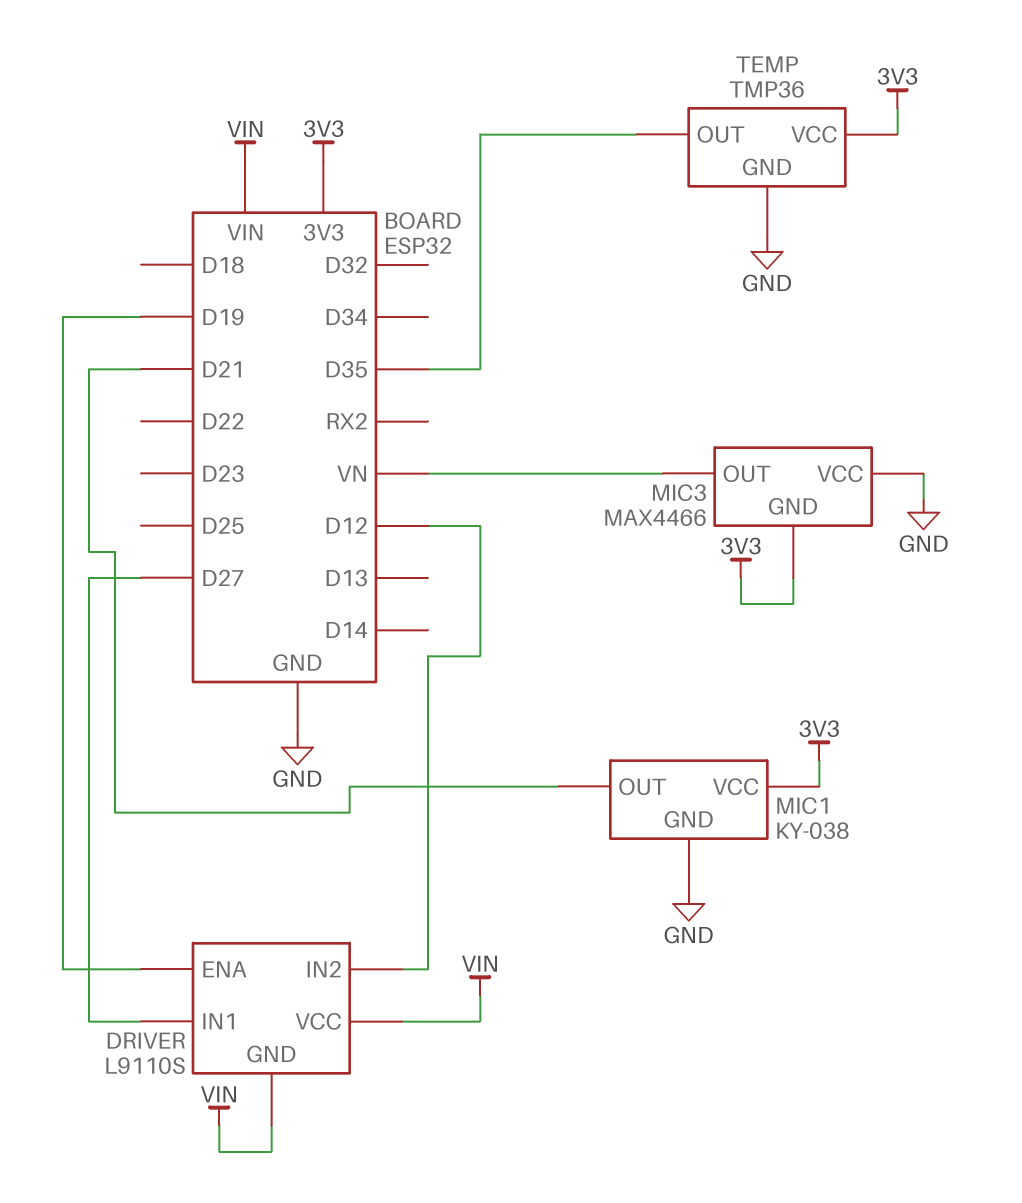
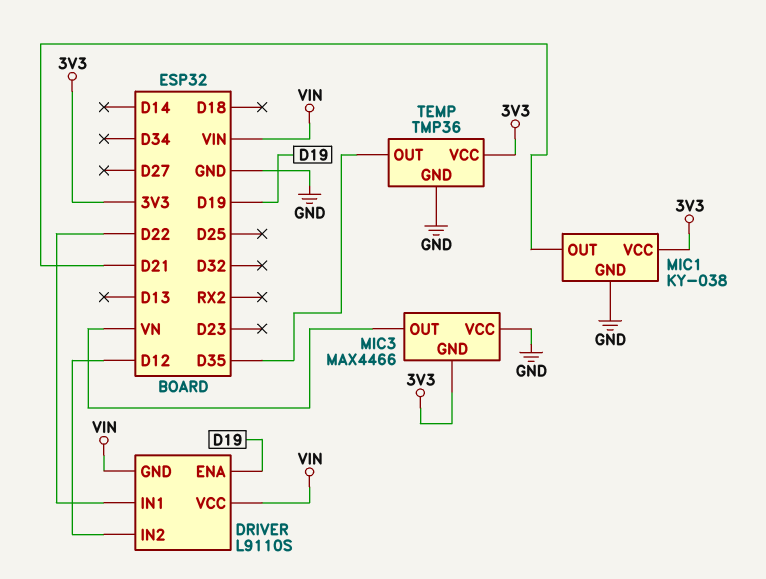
DRIVER pin IN1: D27 -> D22

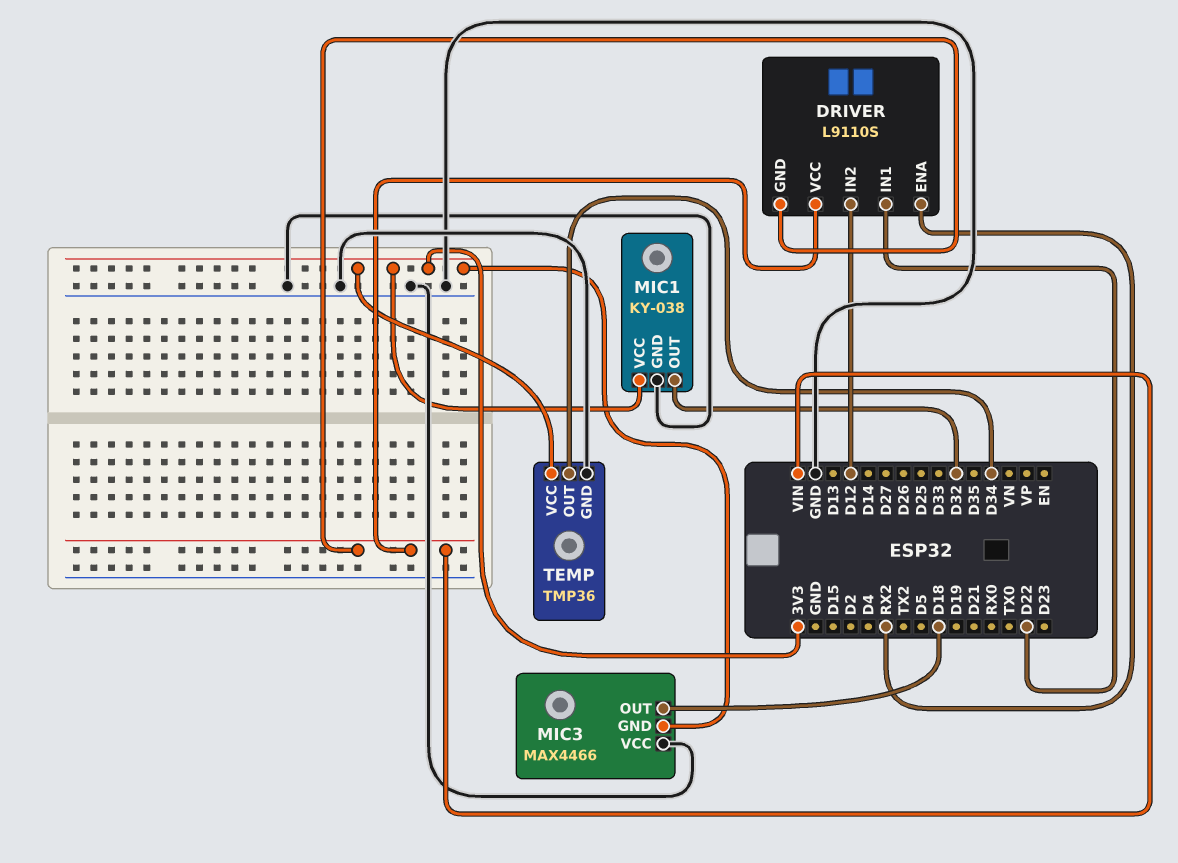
DRIVER pin ENA: D19 -> RX2
MIC1 pin OUT: D21 -> D32
MIC3 pin OUT: VN -> D18
TEMP pin OUT: D35 -> D34

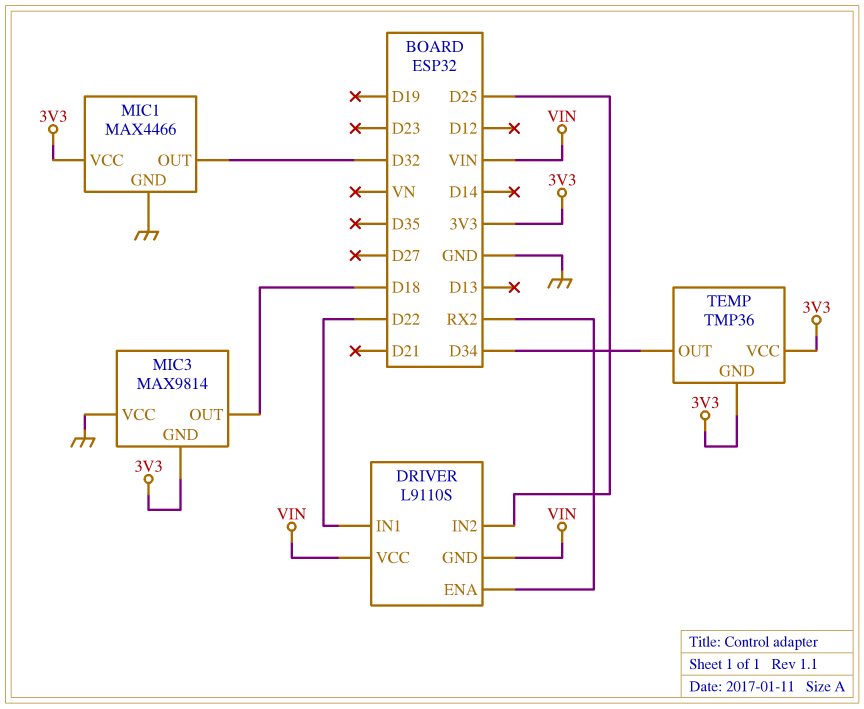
DRIVER pin IN2: D12 -> D25
MIC1: KY-038 -> MAX4466
MIC3: MAX4466 -> MAX9814
TEMP pin GND: GND -> 3V3

